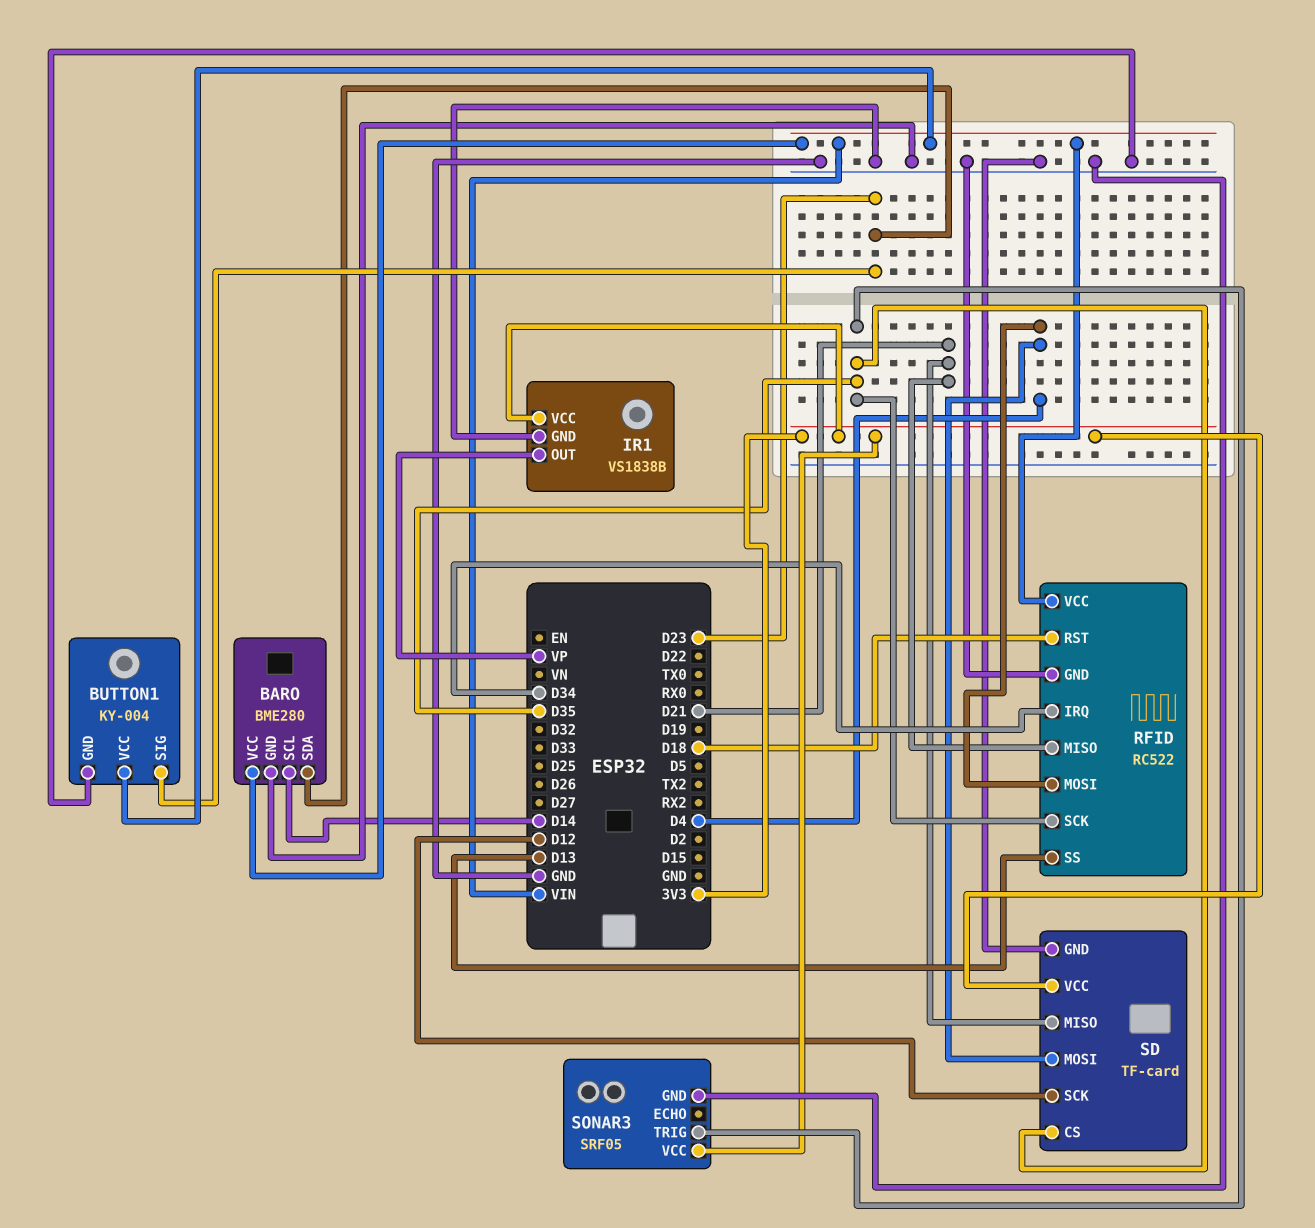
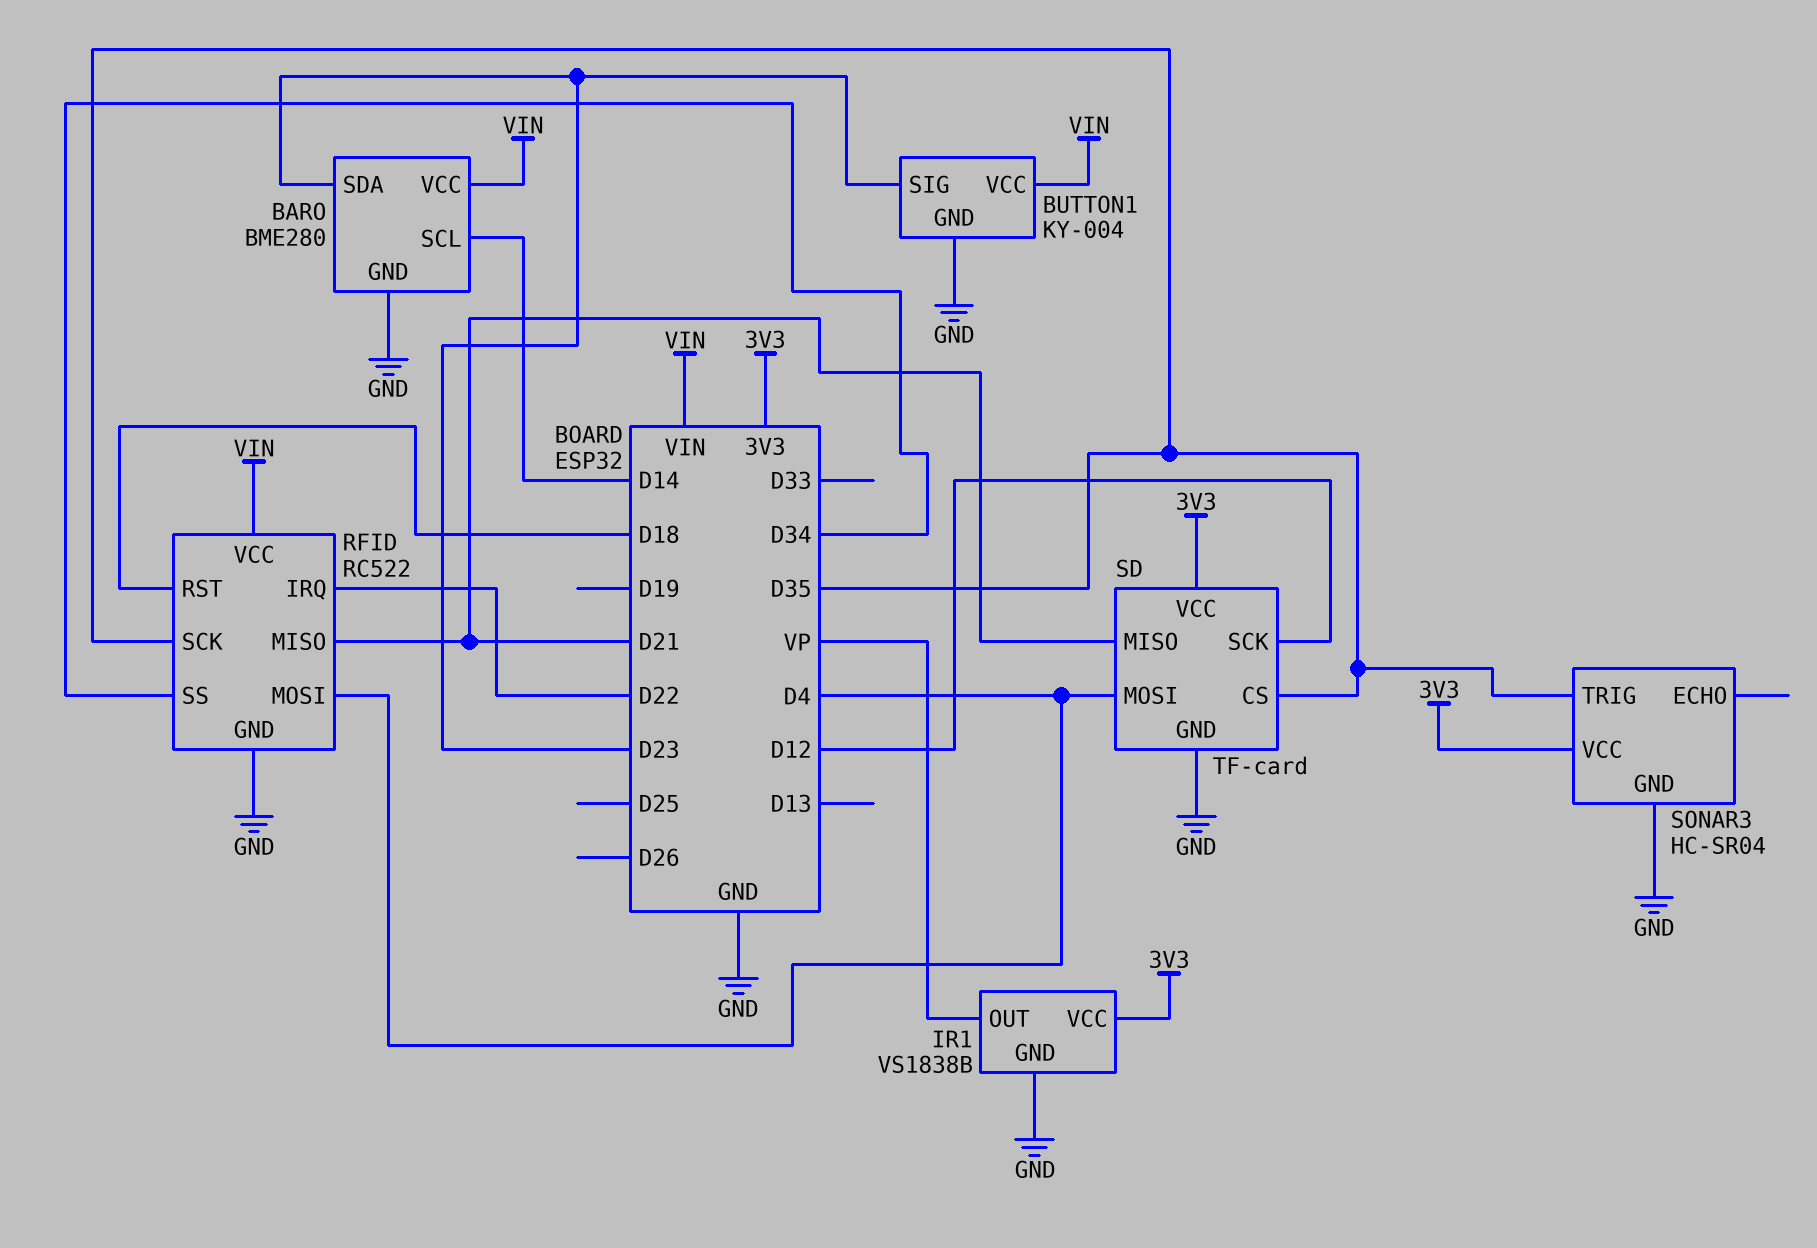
RFID pin IRQ: D34 -> D22
RFID pin SS: D13 -> D34
SONAR3: SRF05 -> HC-SR04

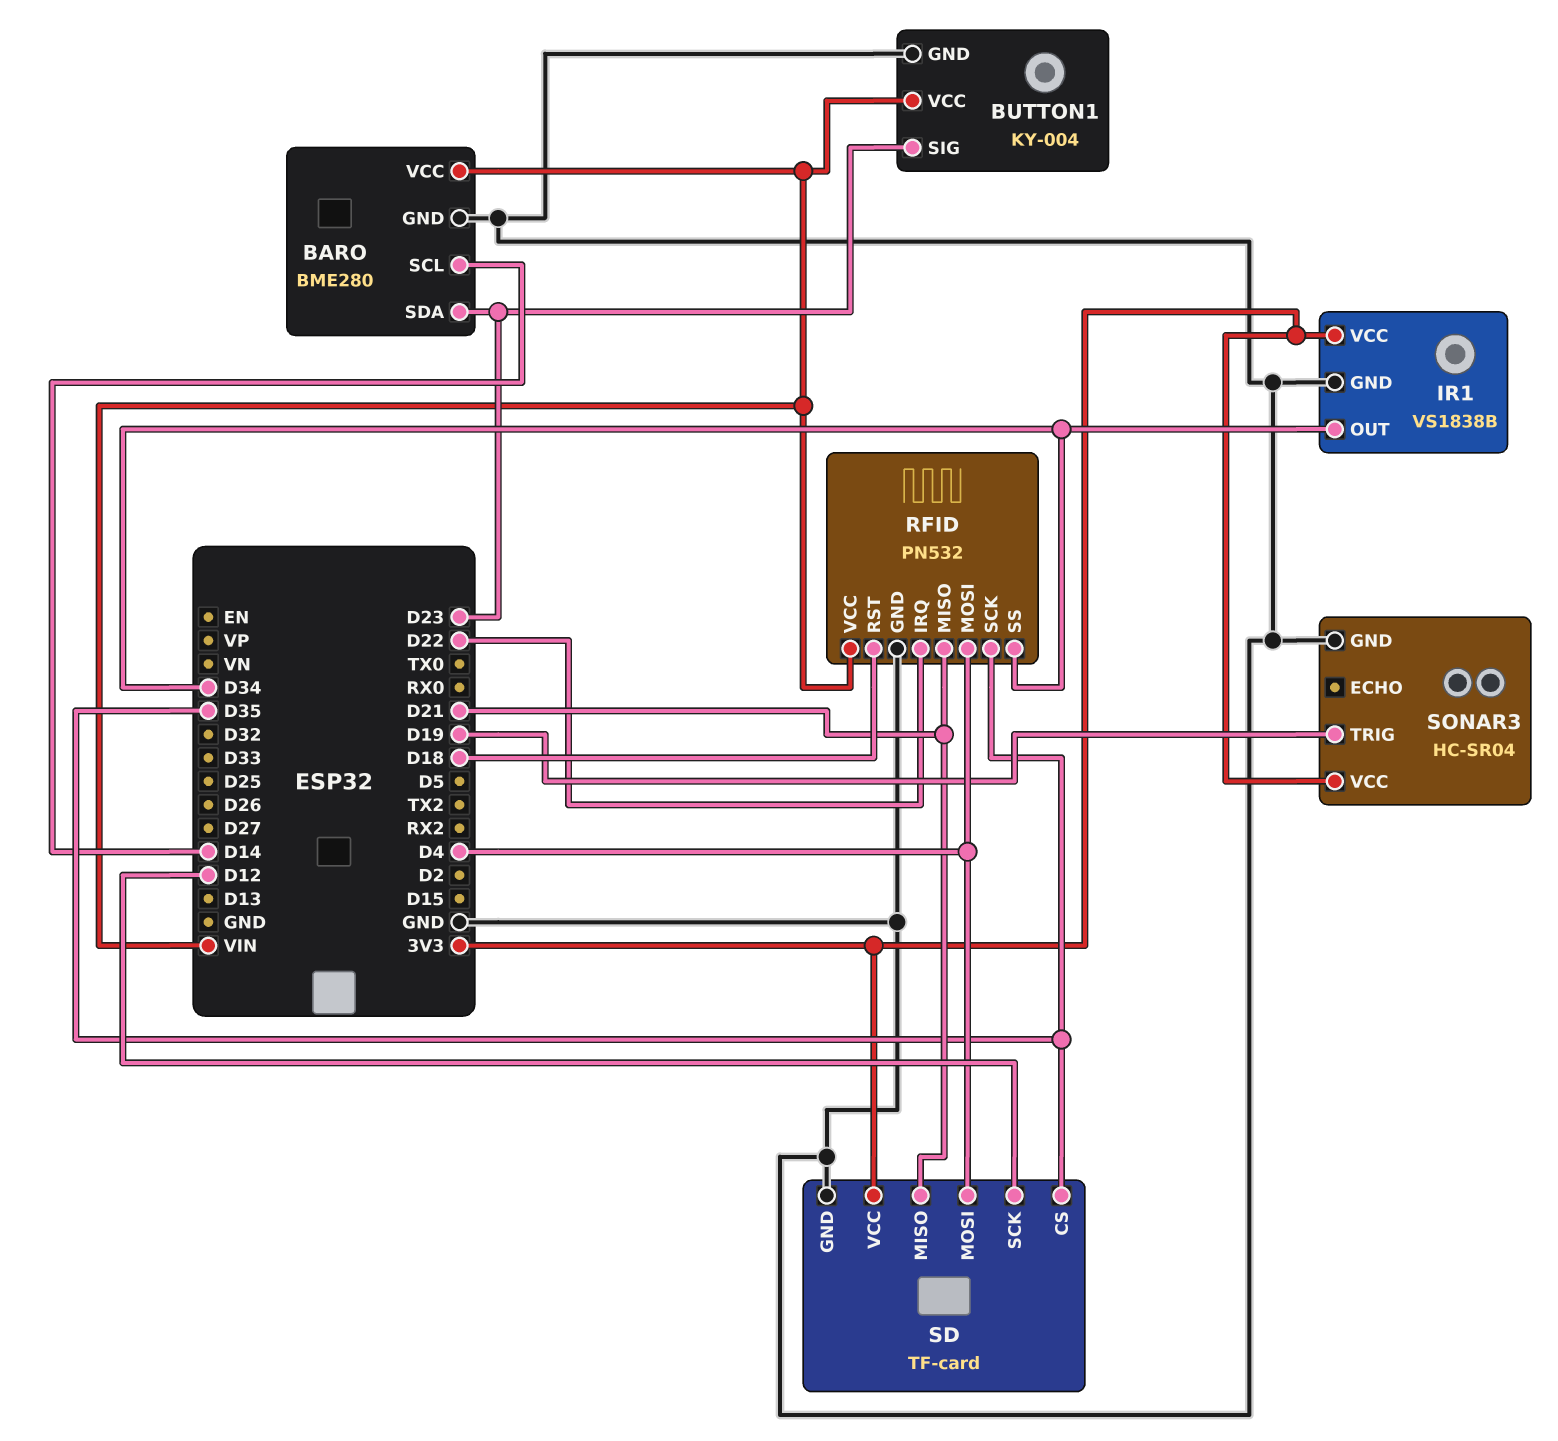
IR1 pin OUT: VP -> D34
RFID: RC522 -> PN532
SONAR3 pin TRIG: D35 -> D19

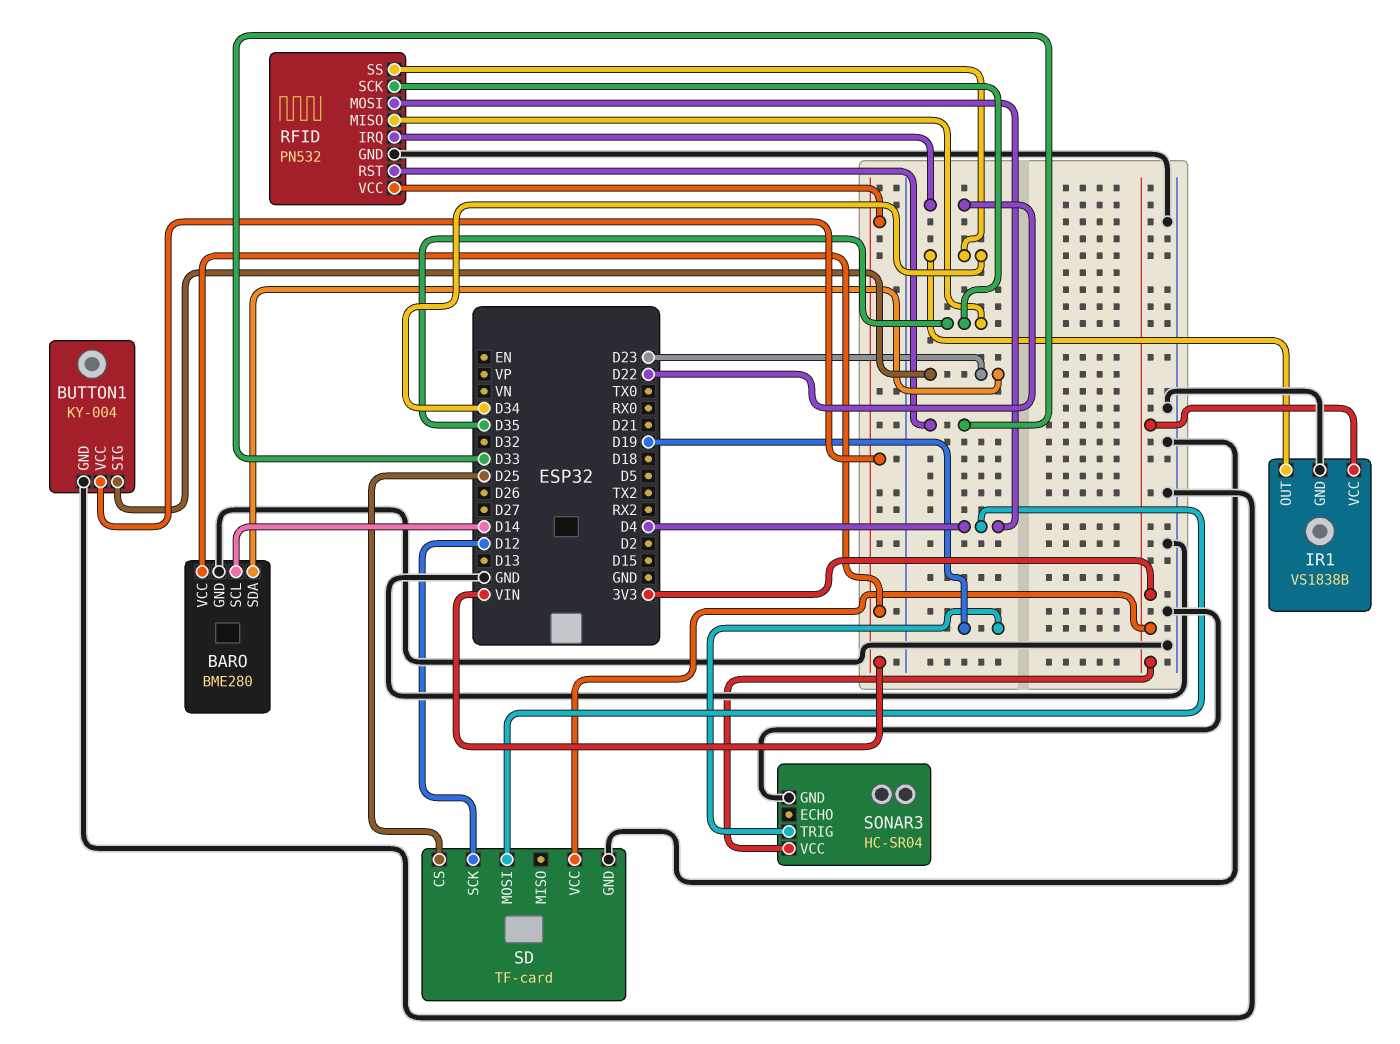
RFID pin MISO: D21 -> D35
RFID pin RST: D18 -> D33
SD pin CS: D35 -> D25
SD pin MISO: D21 -> none

